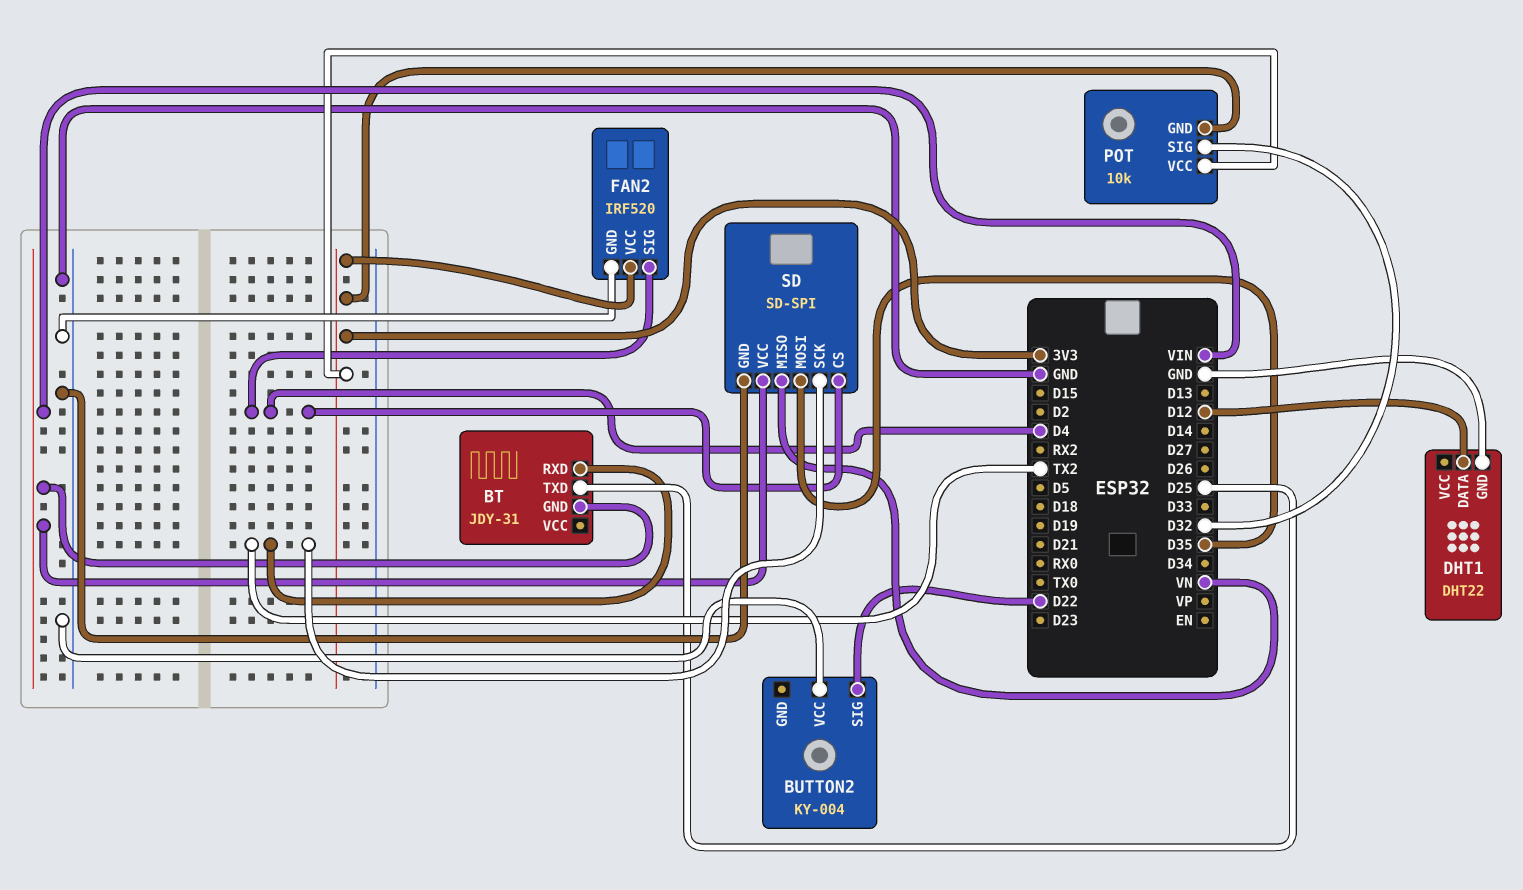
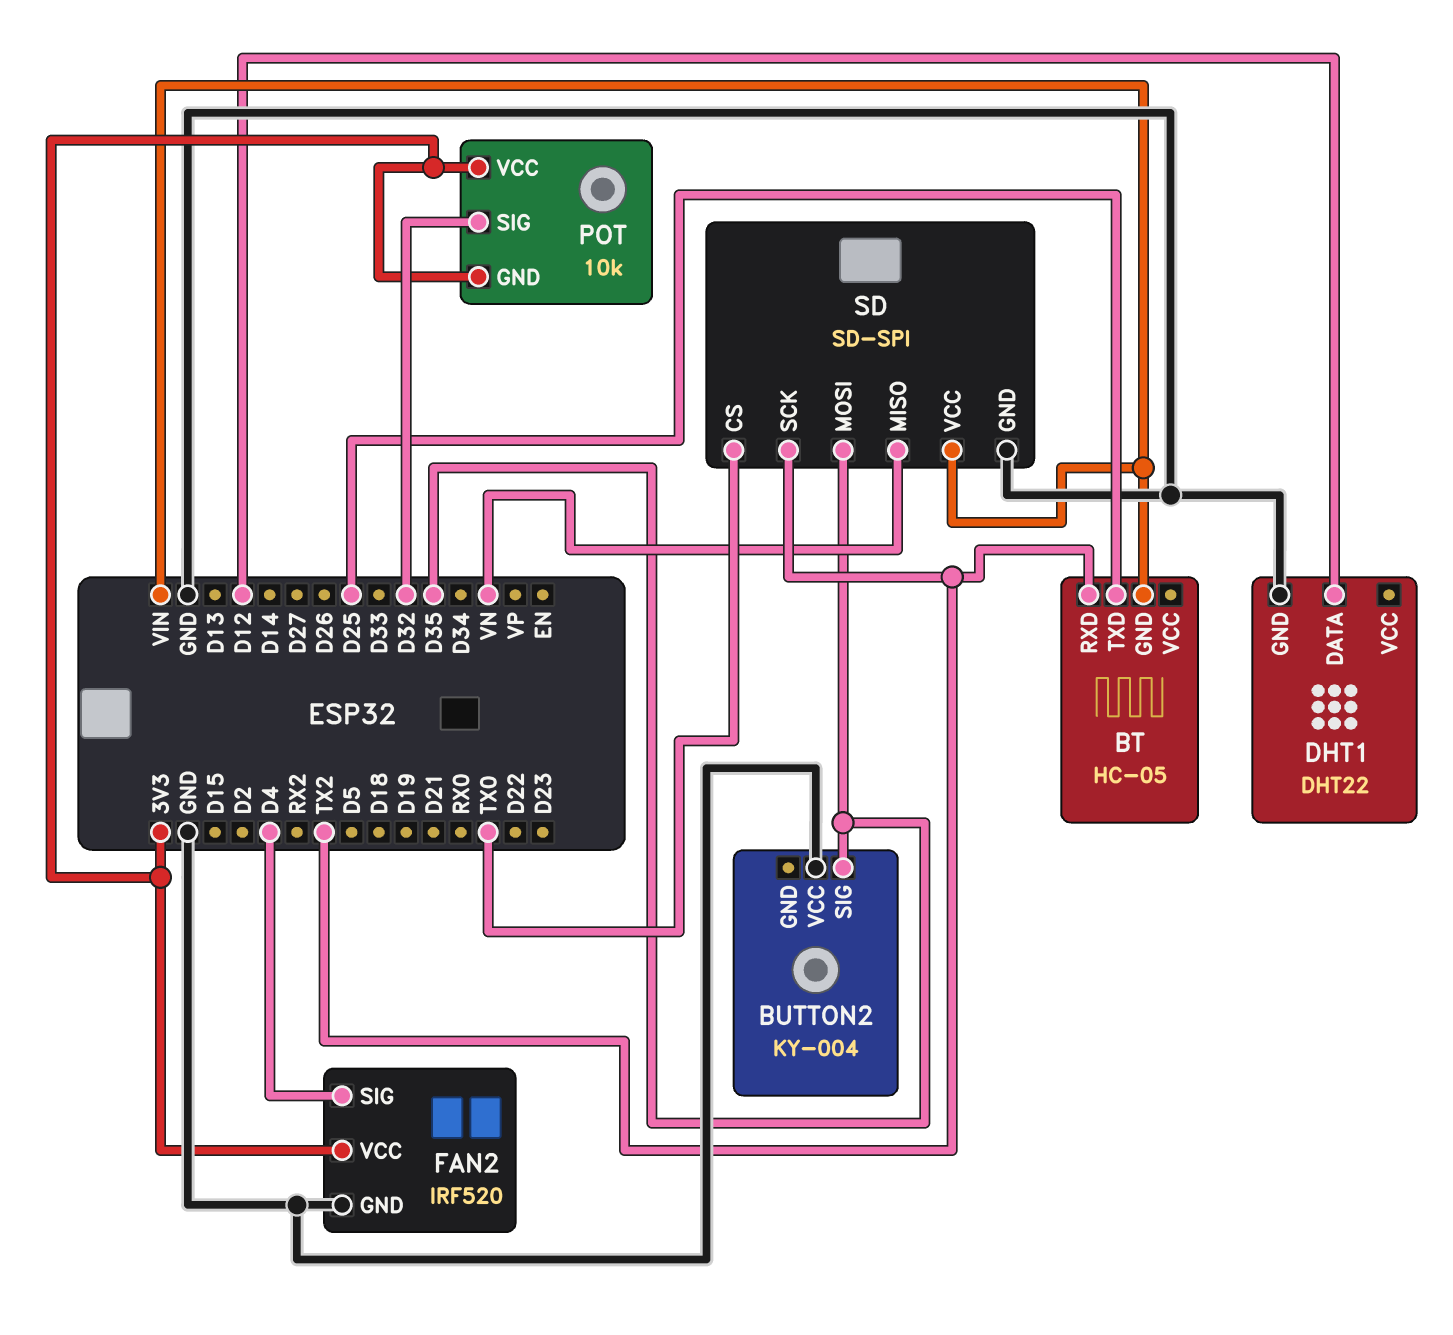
BT: JDY-31 -> HC-05
BUTTON2 pin SIG: D22 -> D35
SD pin CS: D4 -> TX0

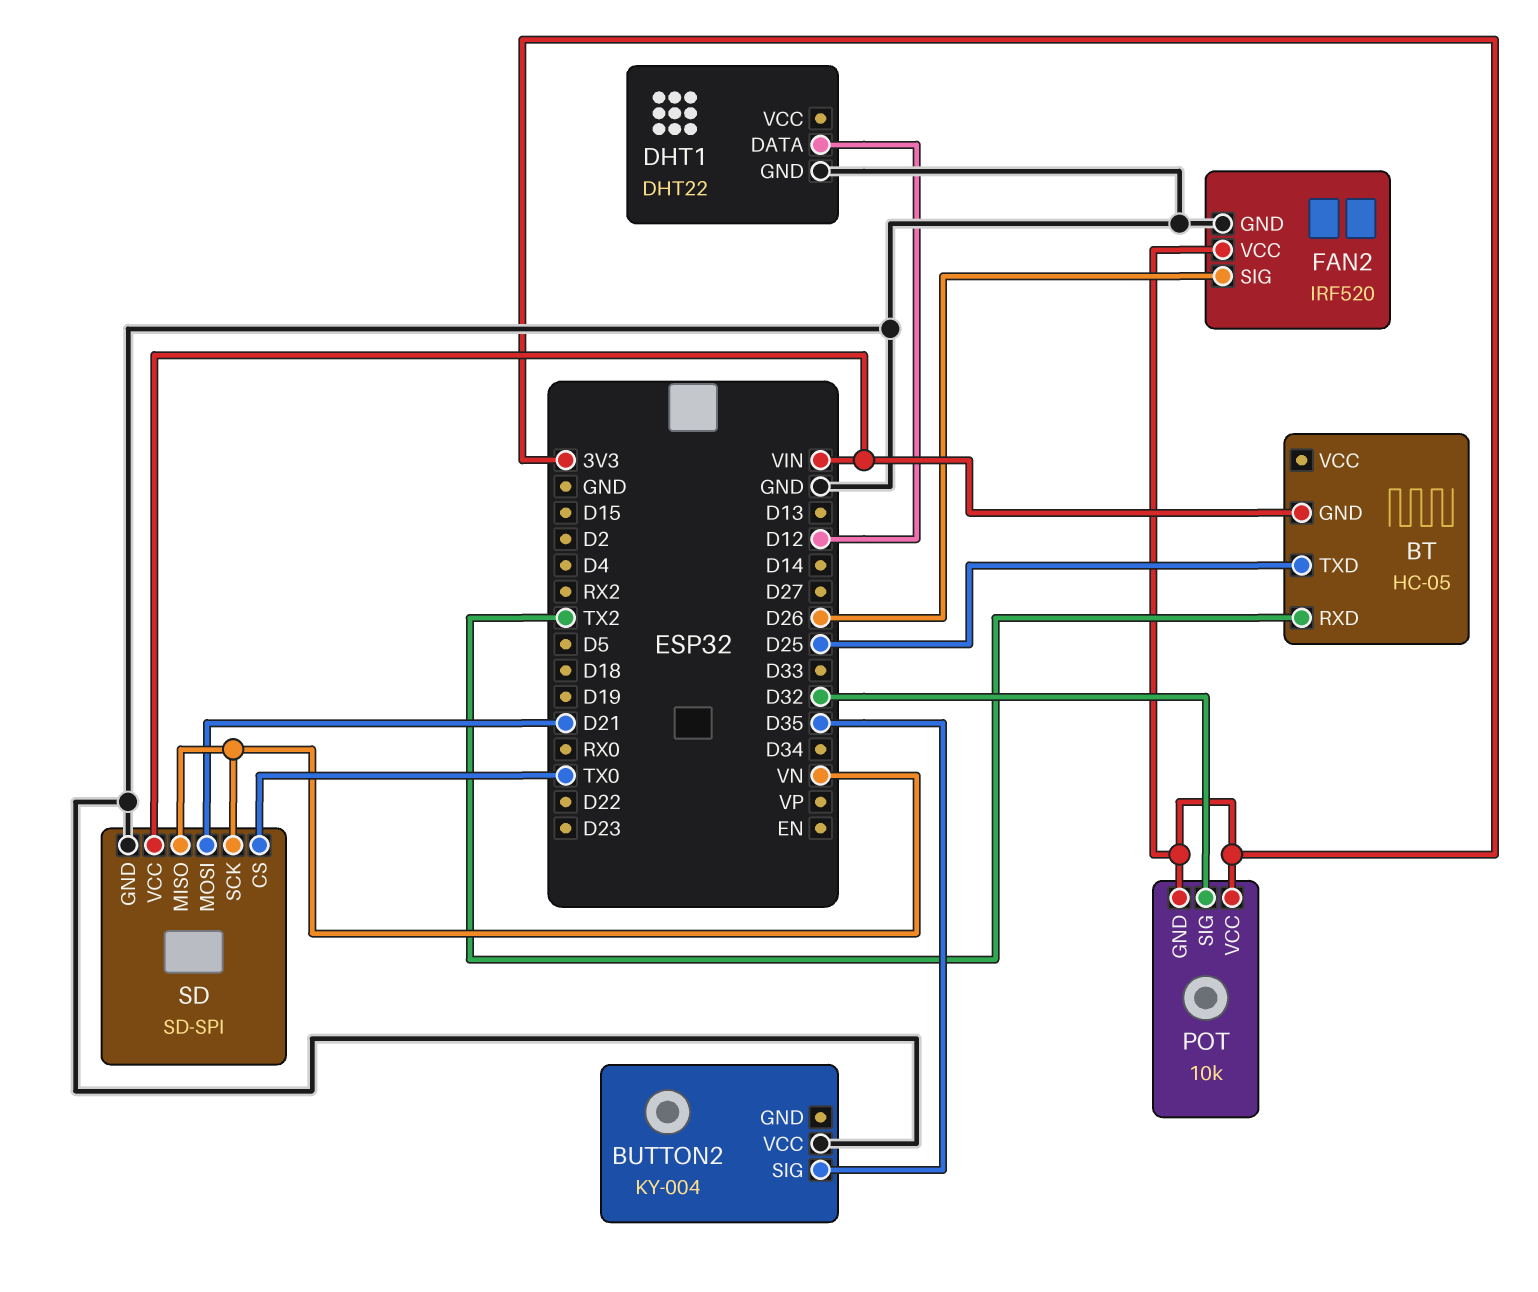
FAN2 pin SIG: D4 -> D26
SD pin MOSI: D35 -> D21
SD pin SCK: TX2 -> VN

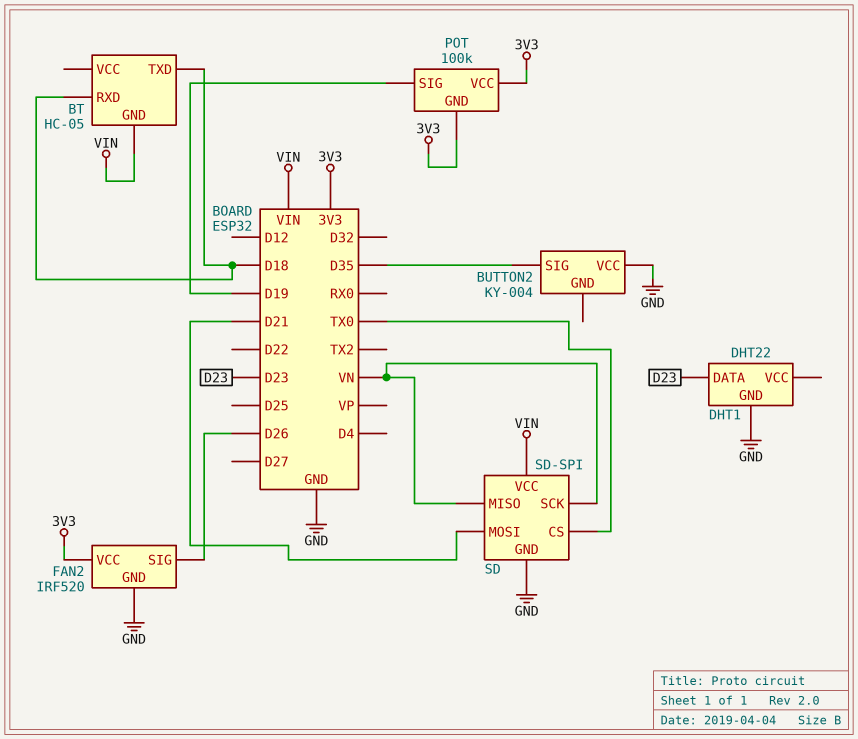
BT pin RXD: TX2 -> D18
BT pin TXD: D25 -> D18
DHT1 pin DATA: D12 -> D23
POT: 10k -> 100k
POT pin SIG: D32 -> D19

